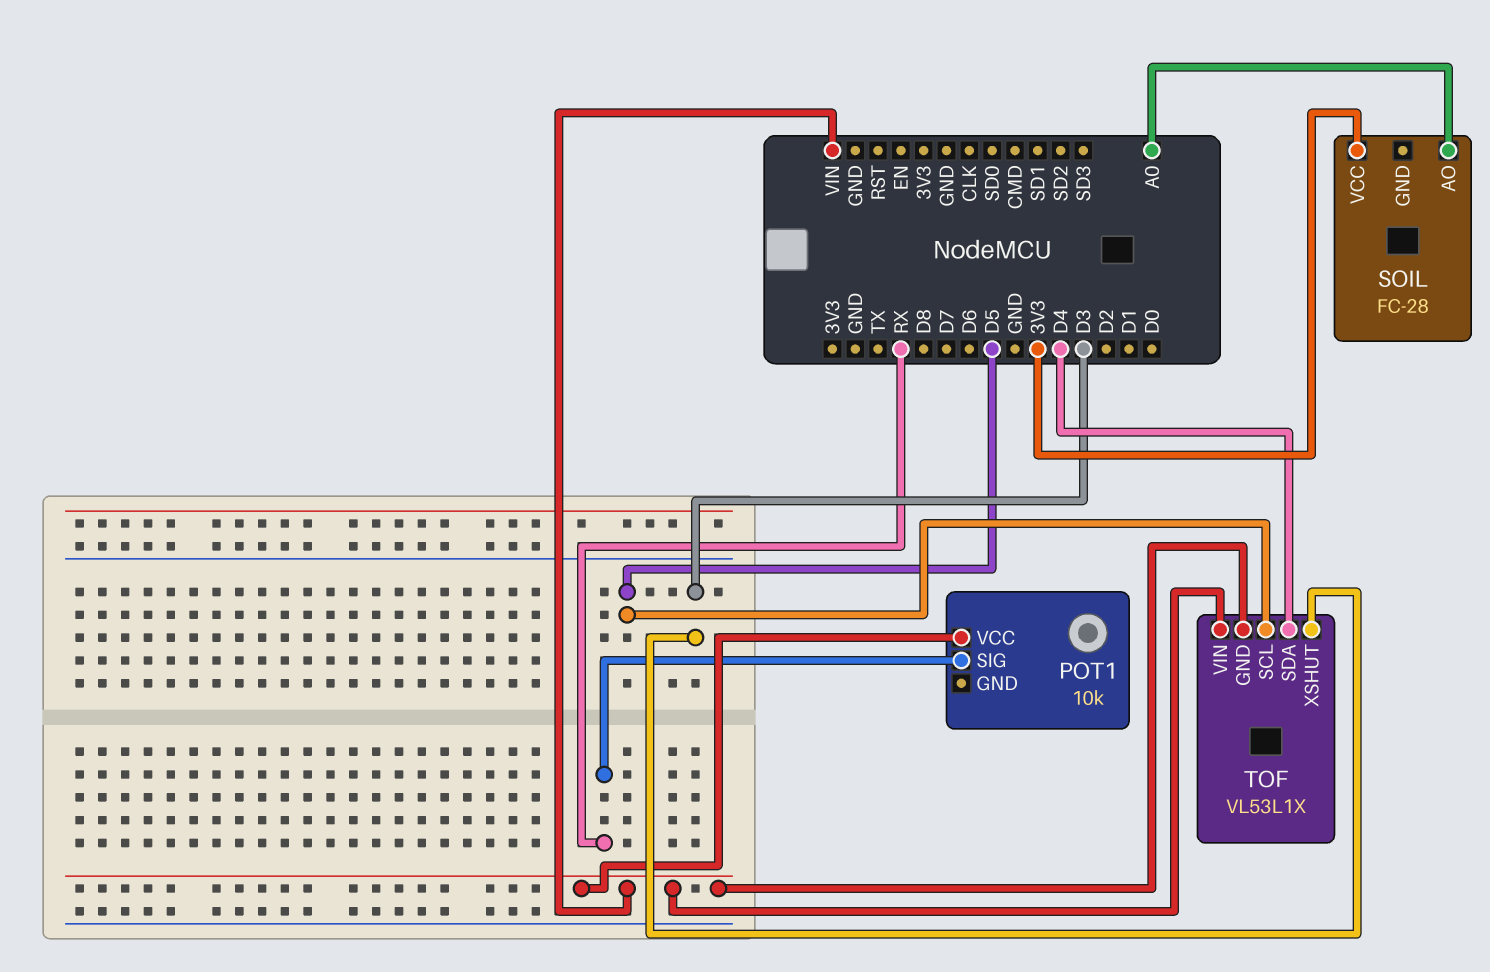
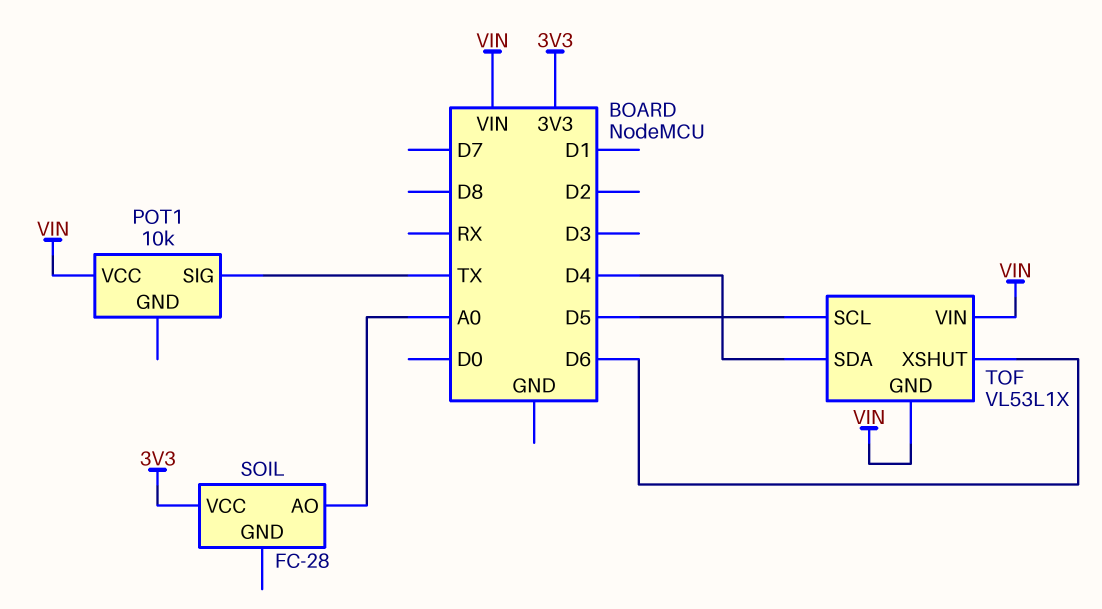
POT1 pin SIG: RX -> TX
TOF pin XSHUT: D3 -> D6

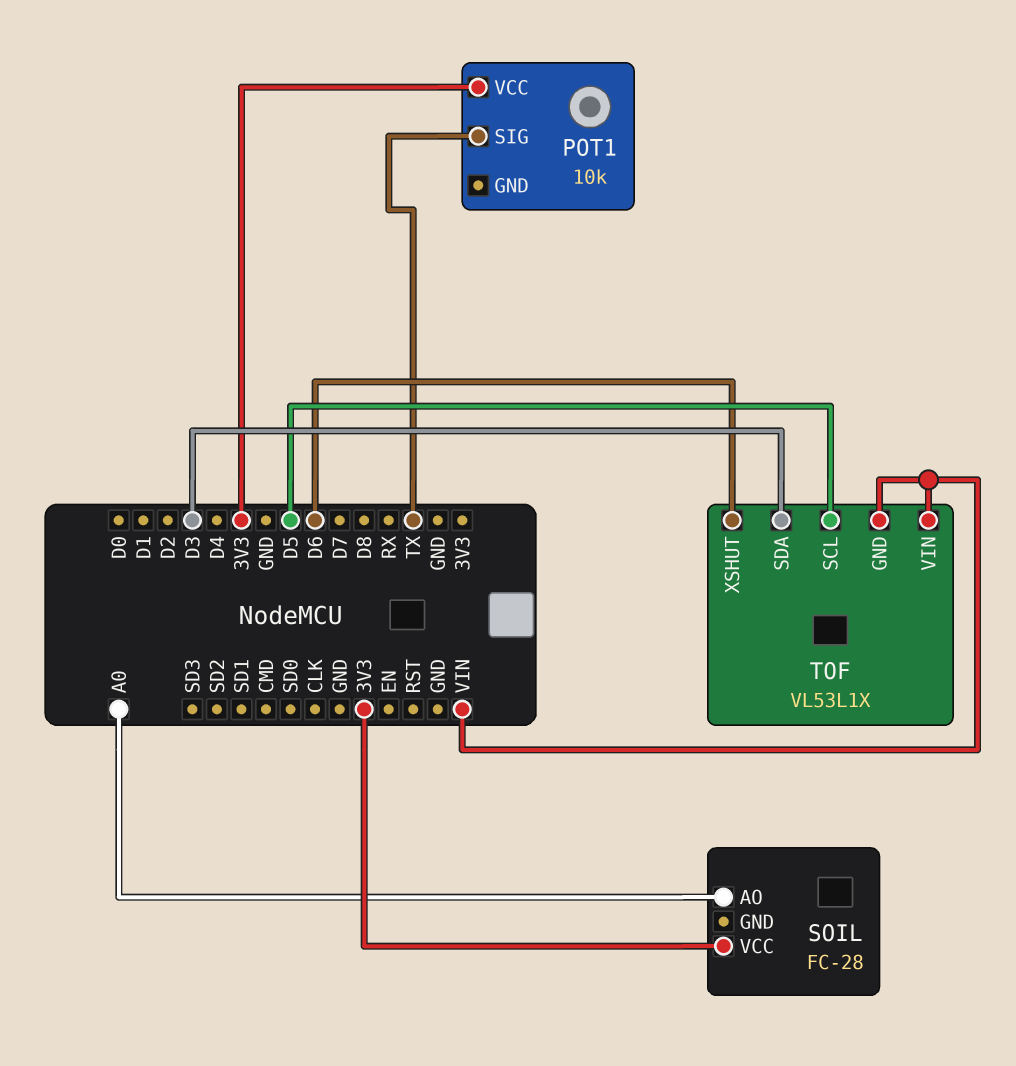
POT1 pin VCC: VIN -> 3V3
TOF pin SDA: D4 -> D3

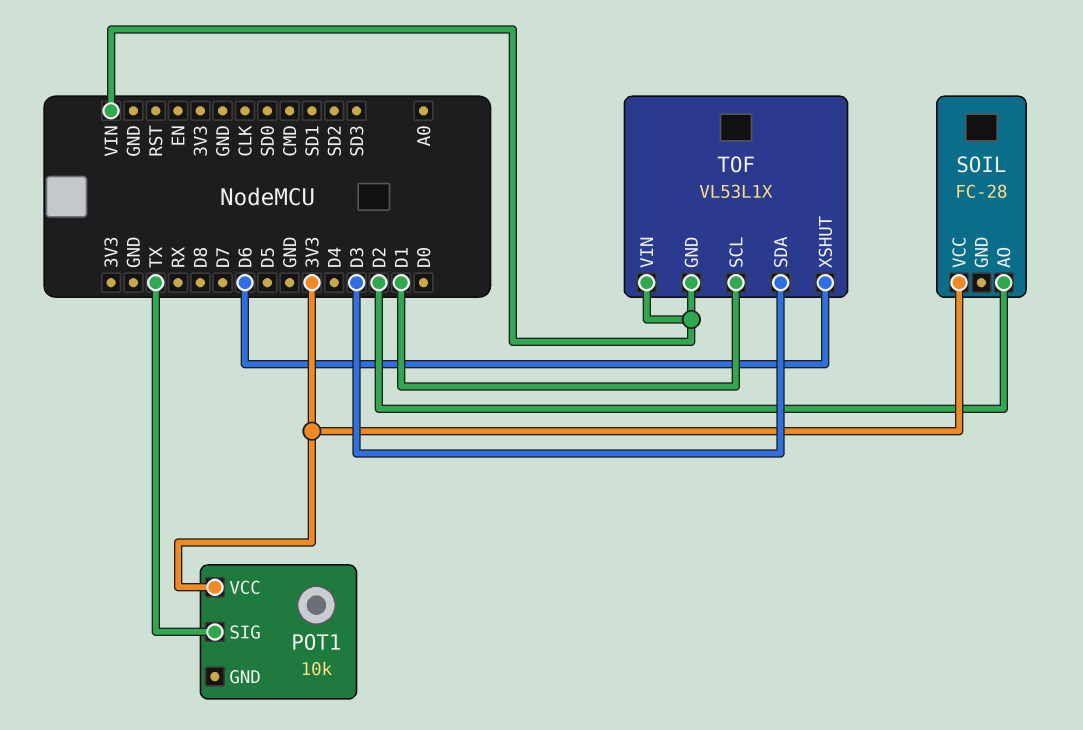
SOIL pin AO: A0 -> D2
TOF pin SCL: D5 -> D1

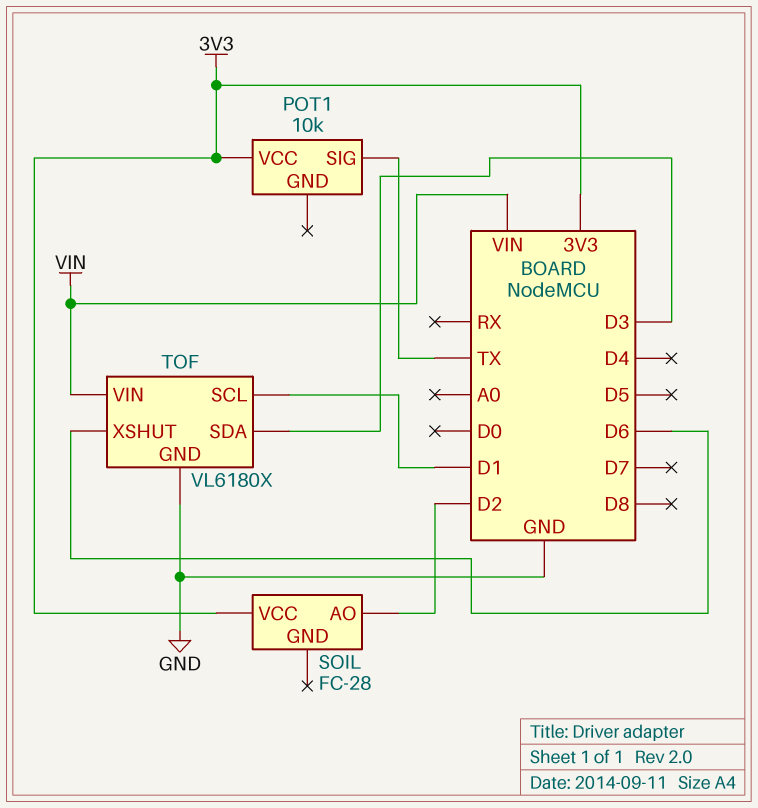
TOF: VL53L1X -> VL6180X
TOF pin GND: VIN -> GND

